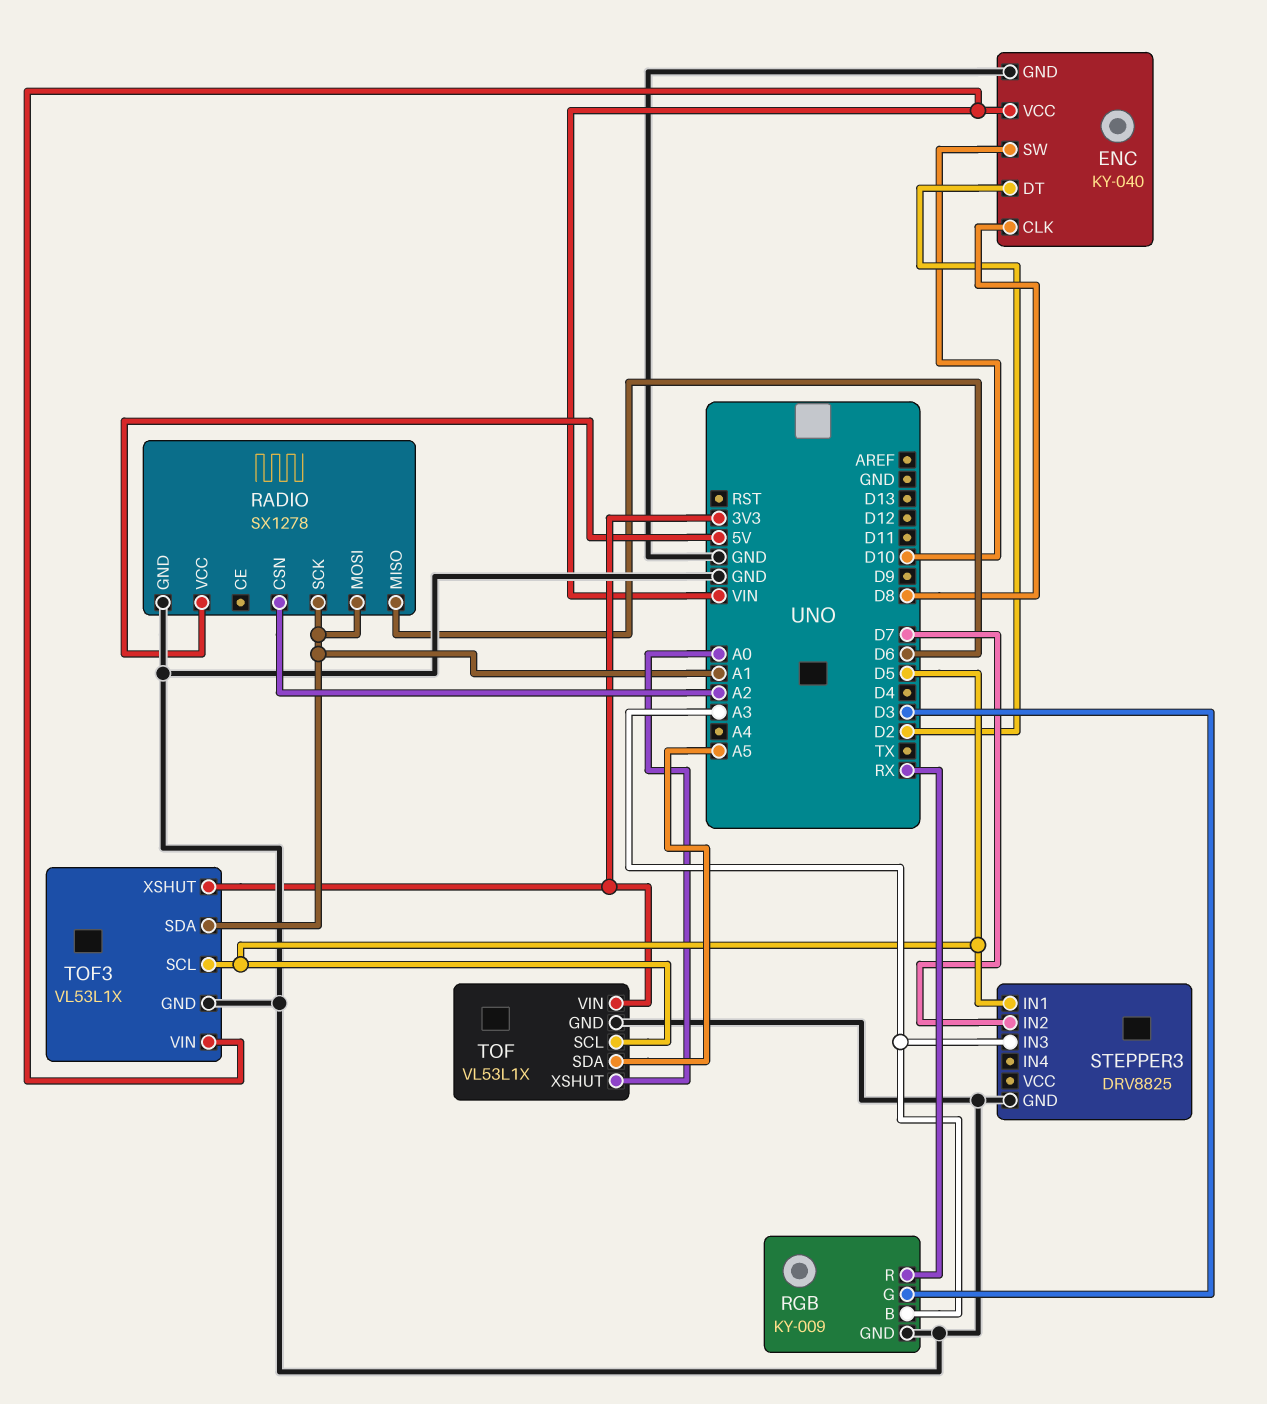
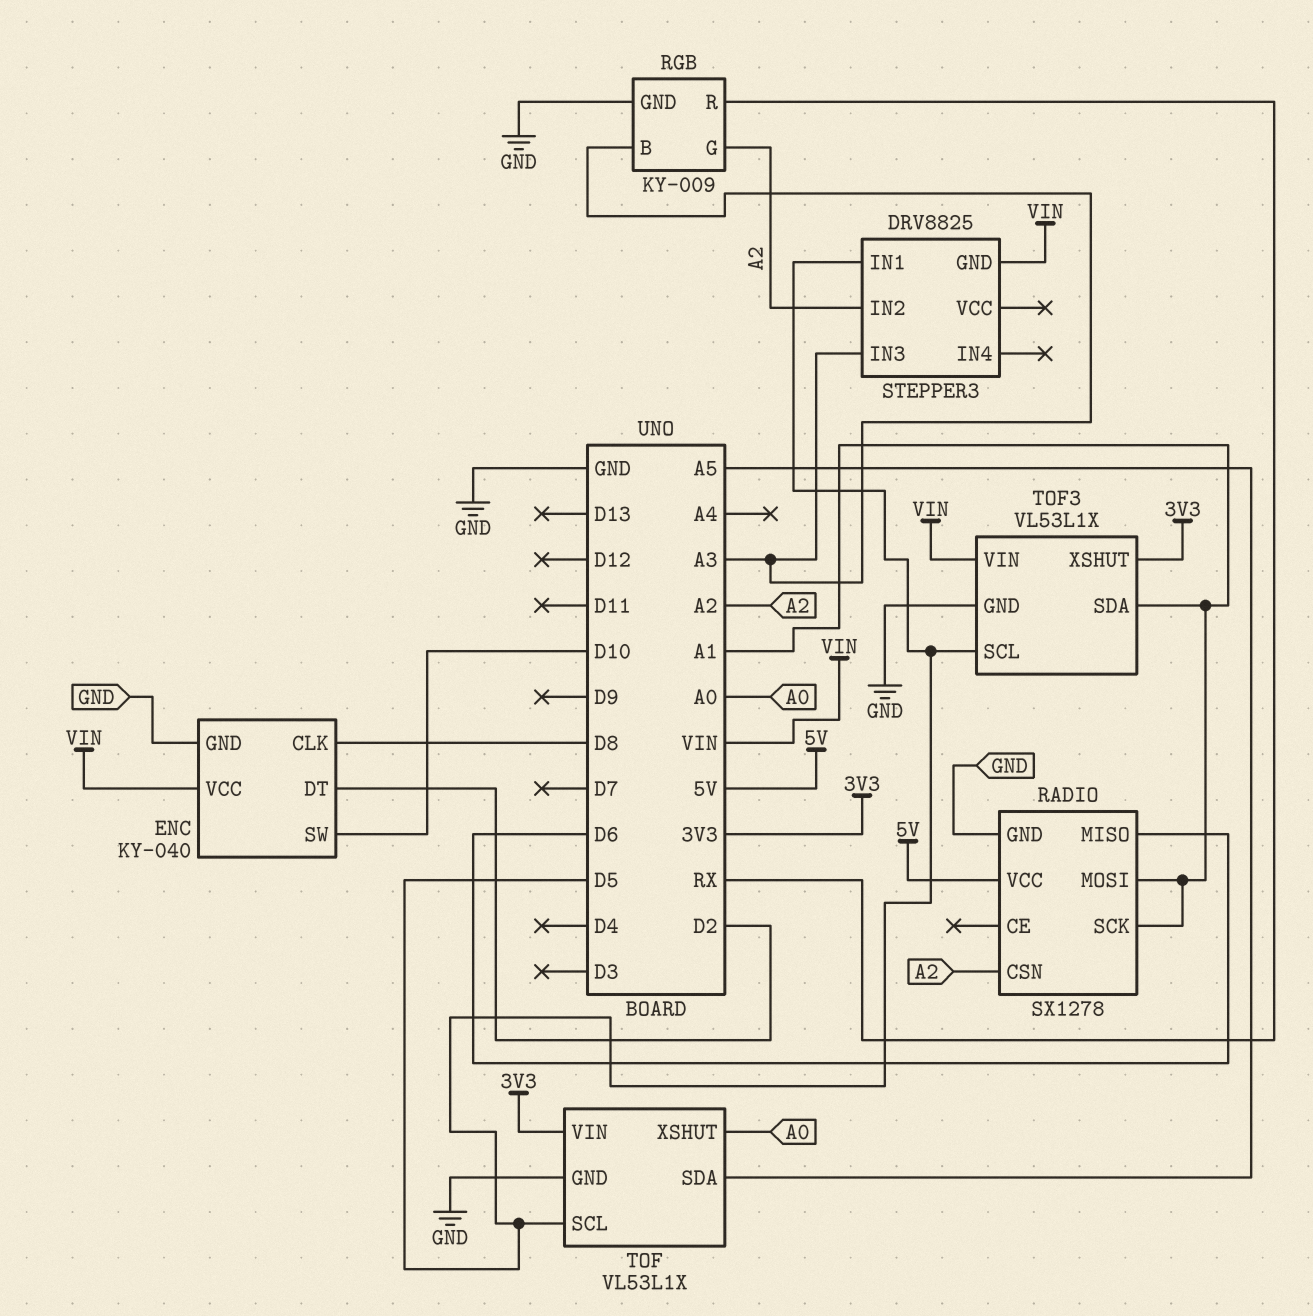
RGB pin G: D3 -> A2
STEPPER3 pin GND: GND -> VIN
STEPPER3 pin IN2: D7 -> A2

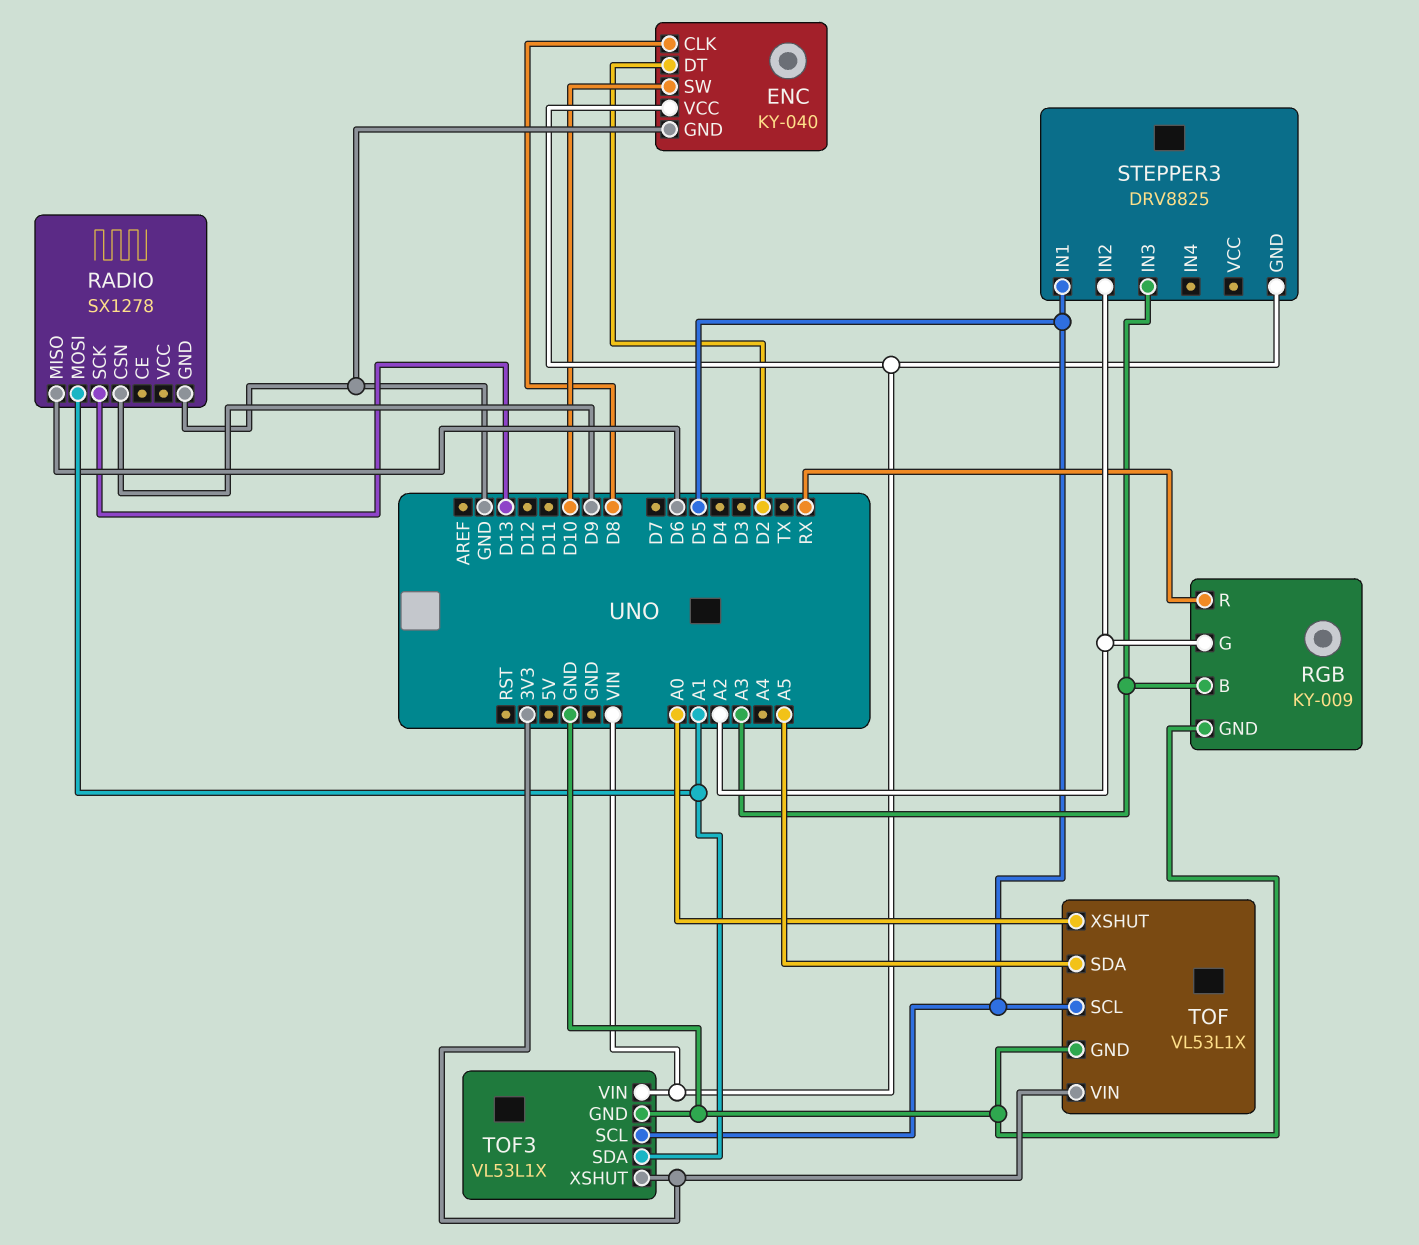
RADIO pin CSN: A2 -> D9
RADIO pin SCK: A1 -> D13
RADIO pin VCC: 5V -> none

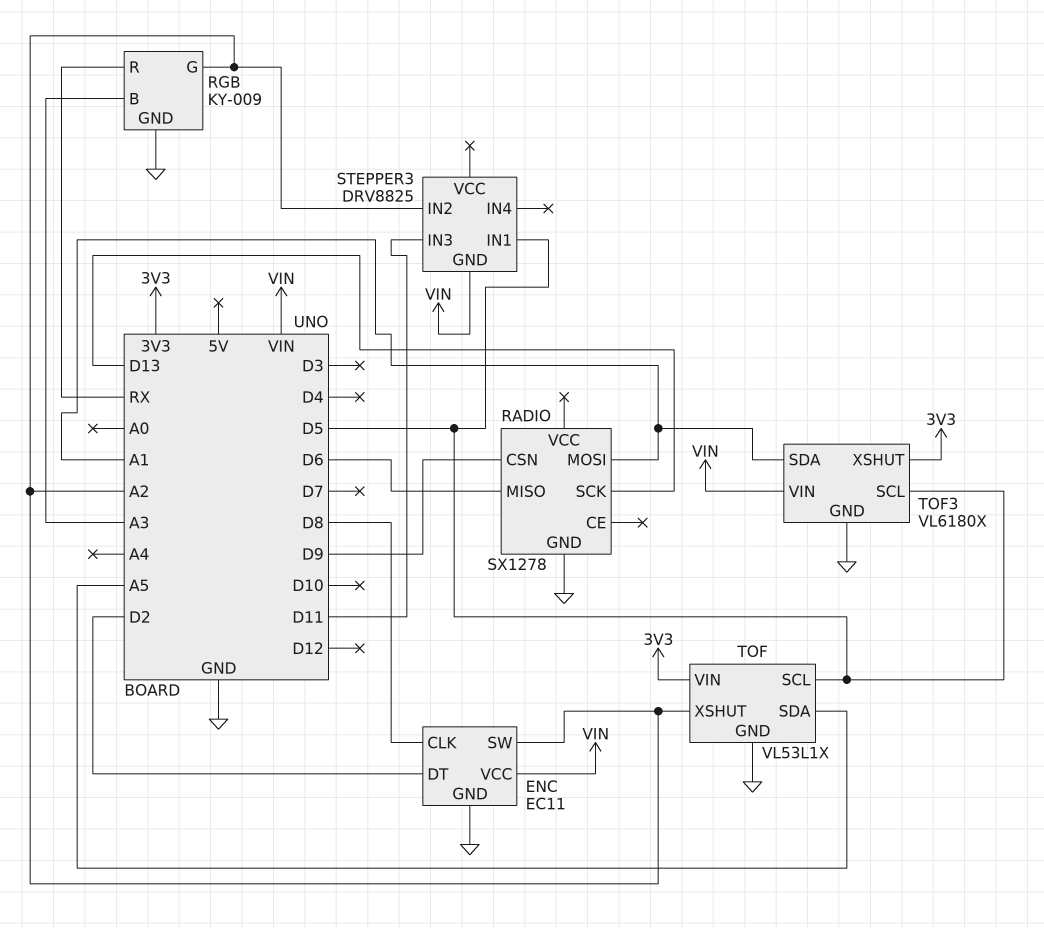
ENC: KY-040 -> EC11
ENC pin SW: D10 -> A2
STEPPER3 pin IN3: A3 -> D11
TOF pin XSHUT: A0 -> A2
TOF3: VL53L1X -> VL6180X

